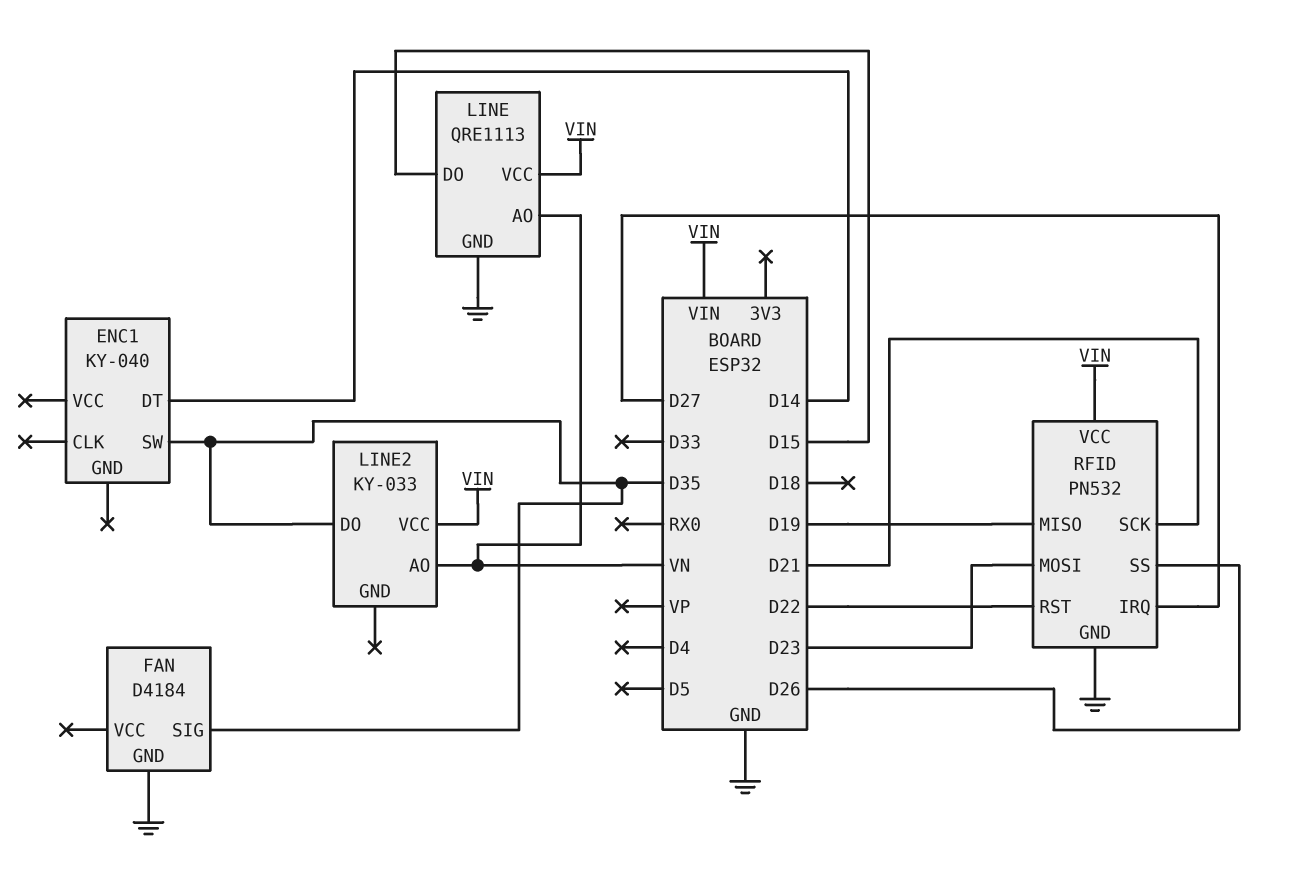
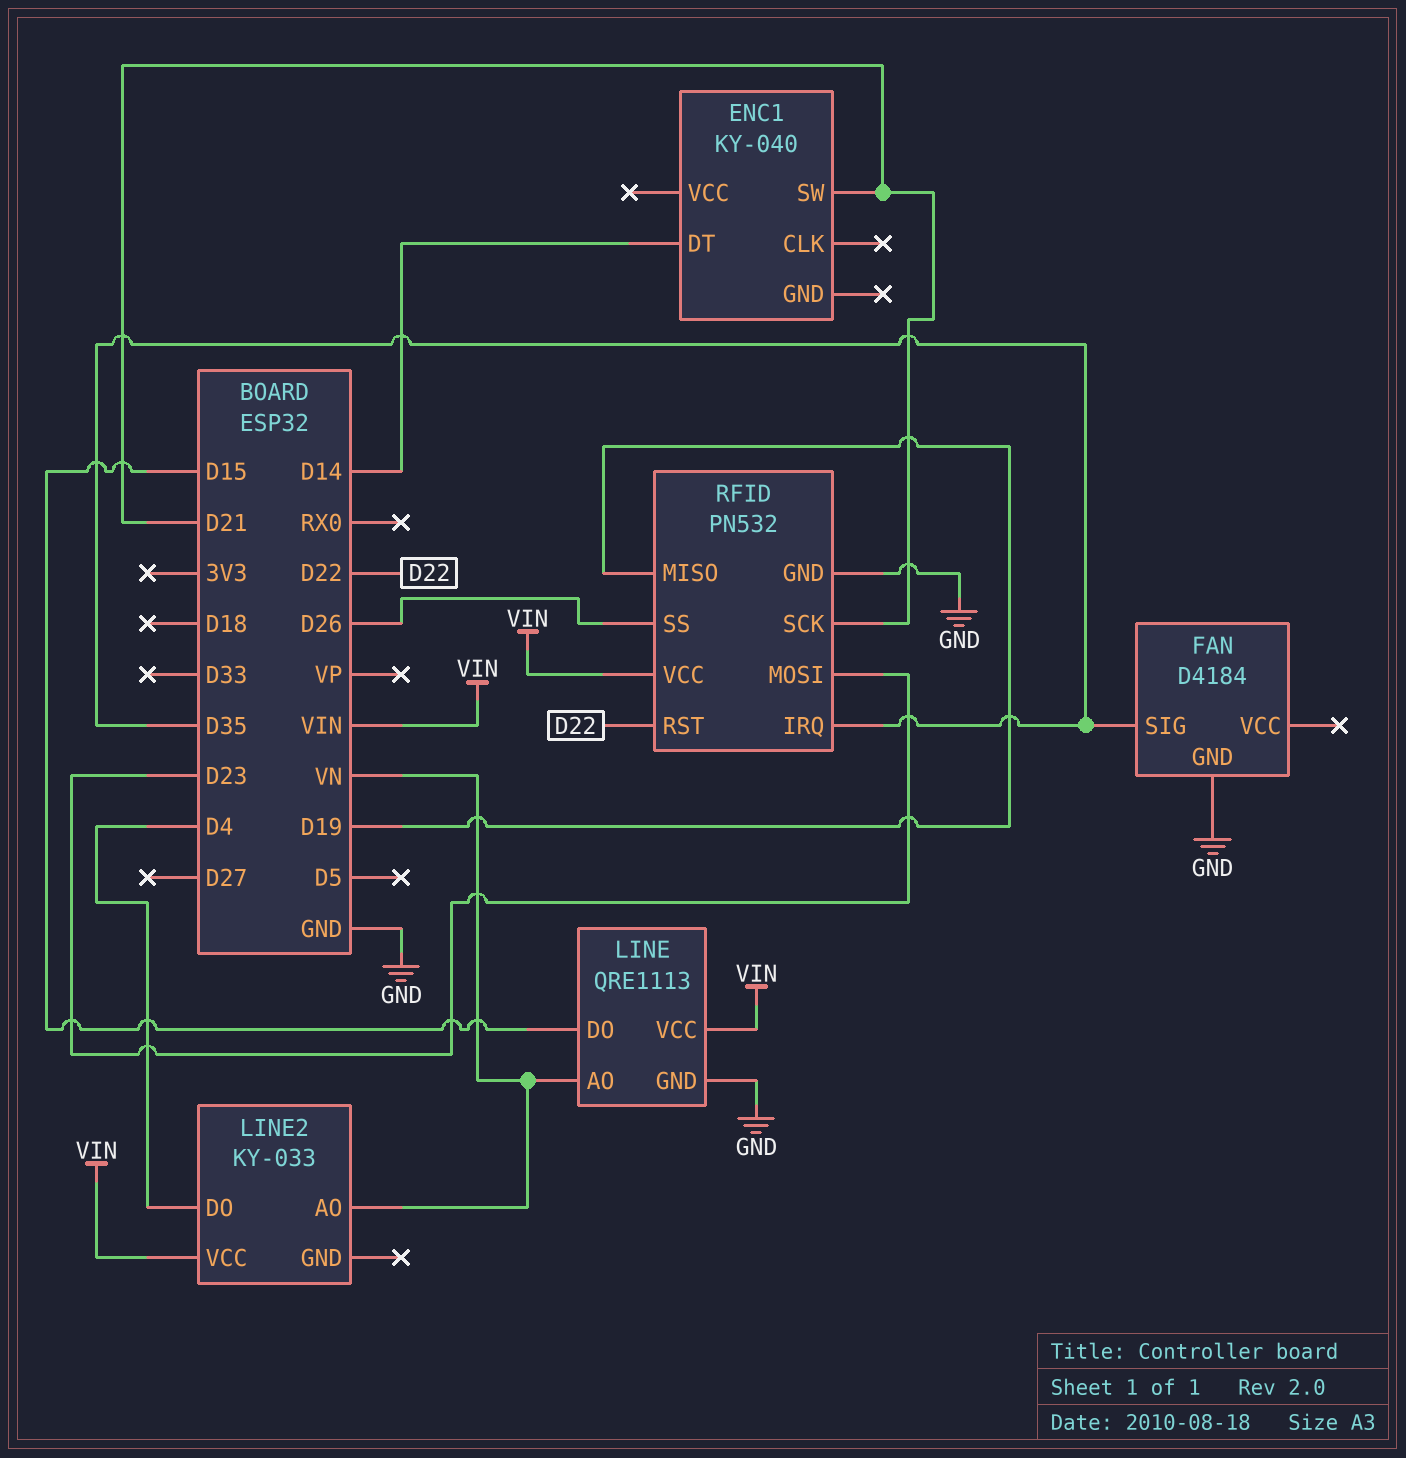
ENC1 pin SW: D35 -> D21
LINE2 pin DO: D35 -> D4
RFID pin IRQ: D27 -> D35

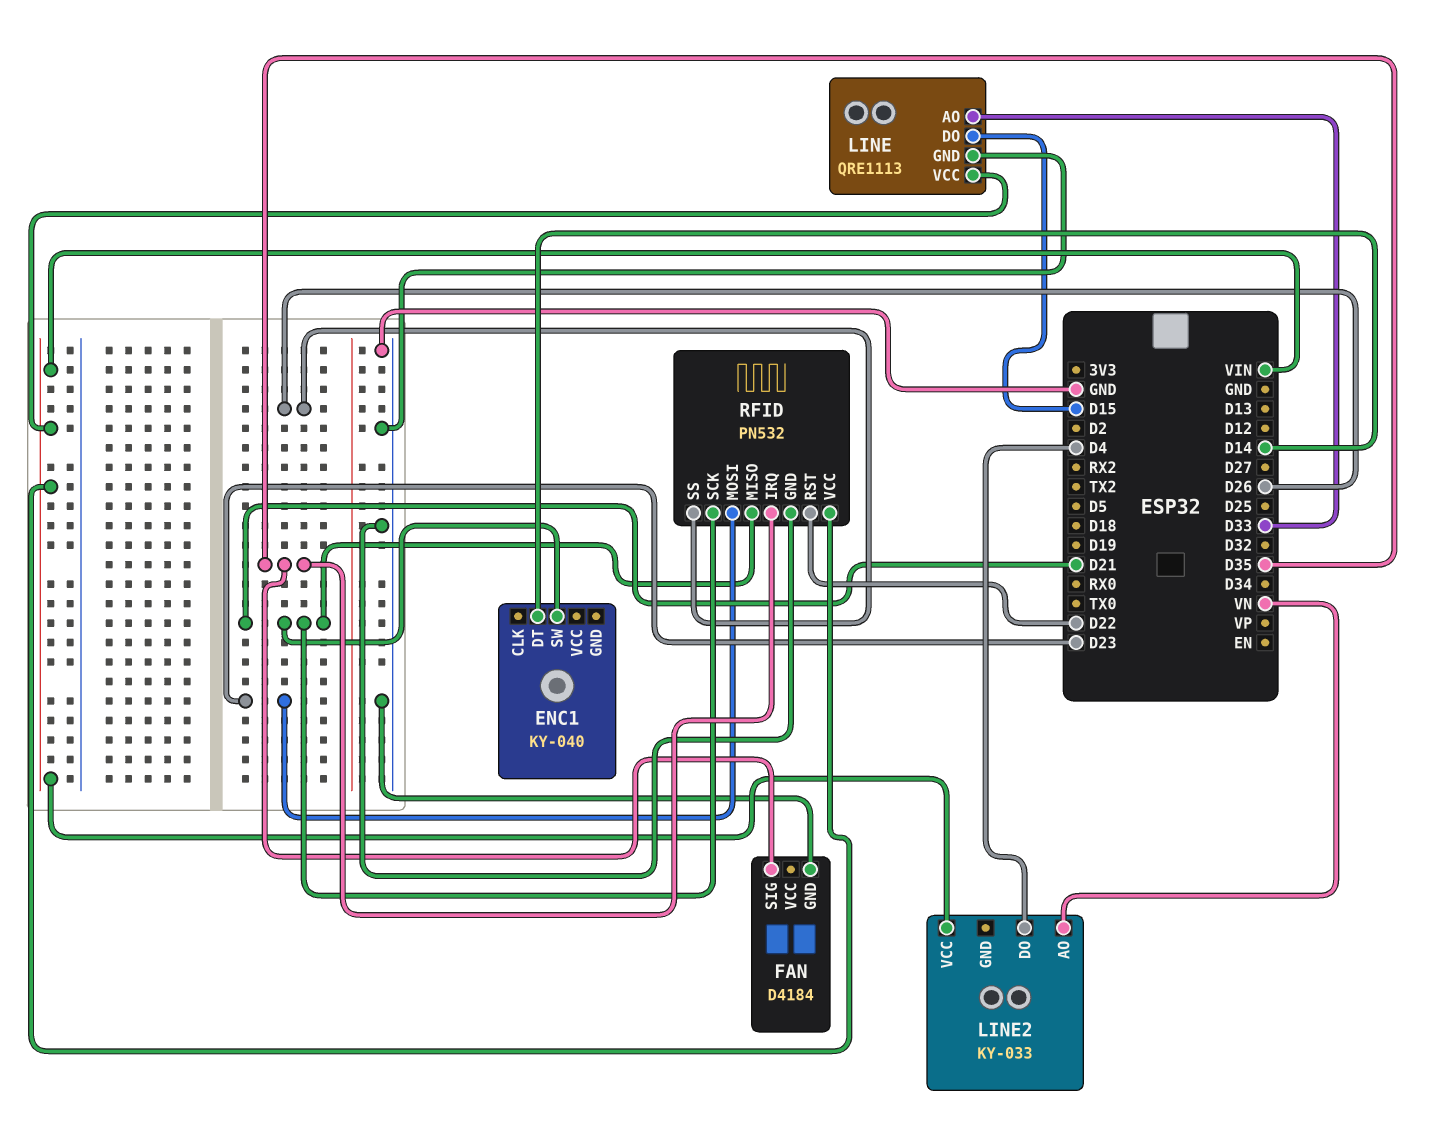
LINE pin AO: VN -> D33
RFID pin MISO: D19 -> D21

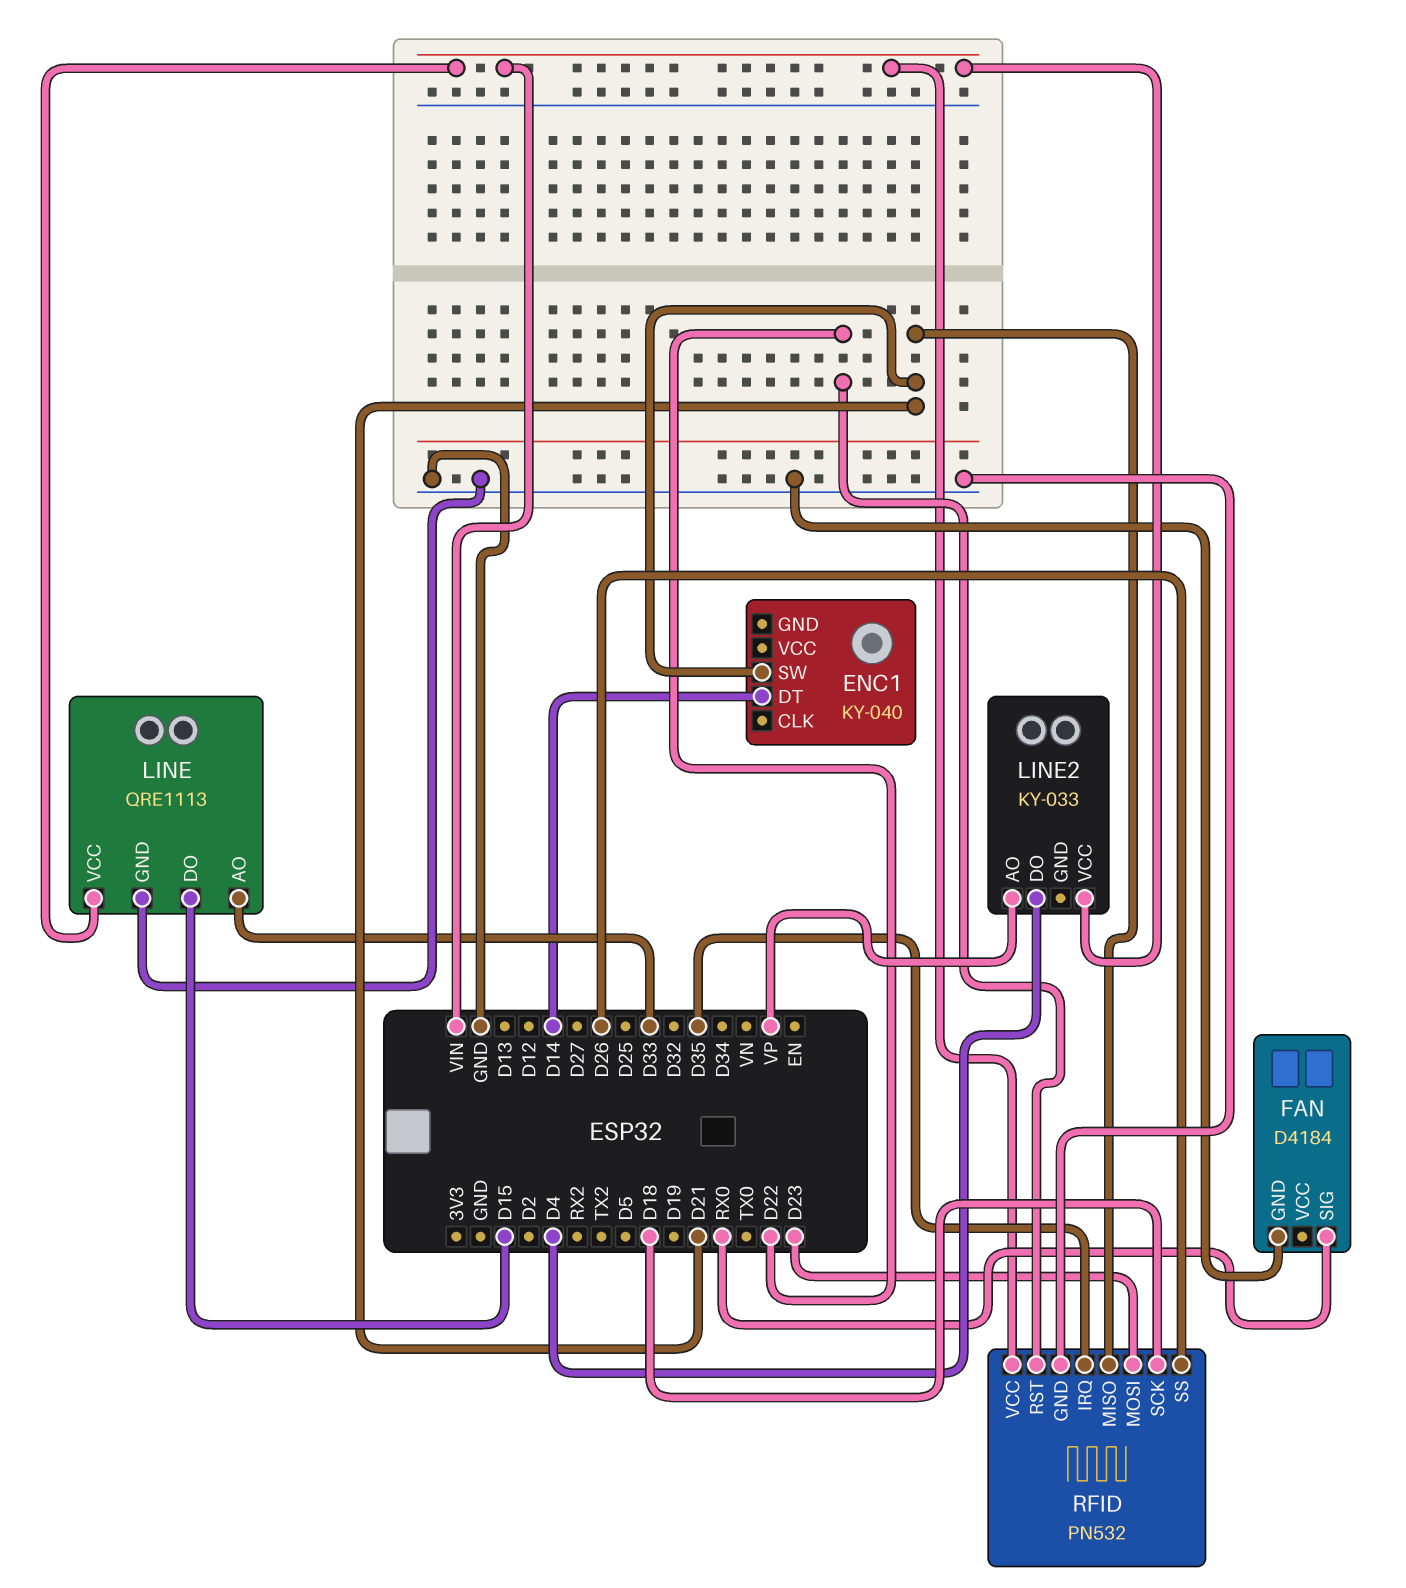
FAN pin SIG: D35 -> RX0
LINE2 pin AO: VN -> VP
RFID pin SCK: D21 -> D18

